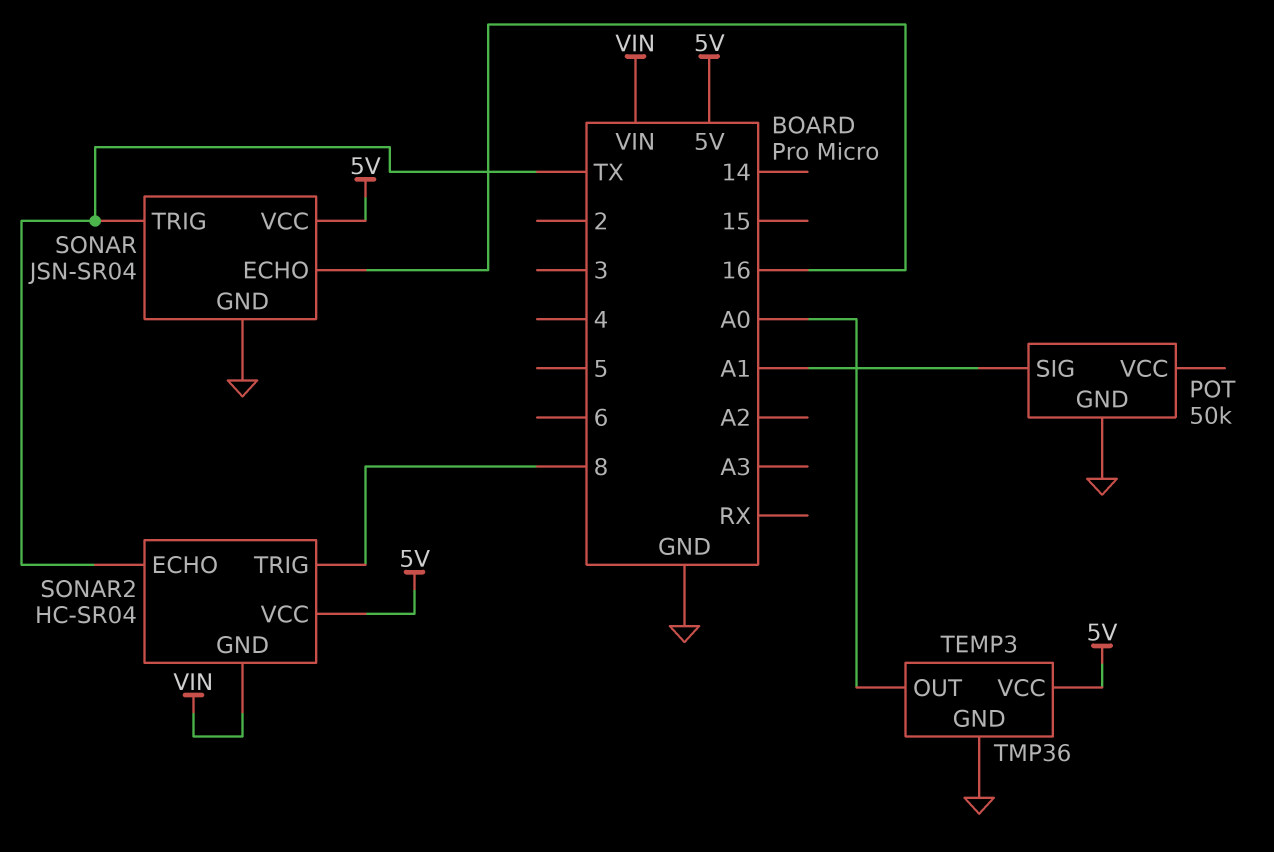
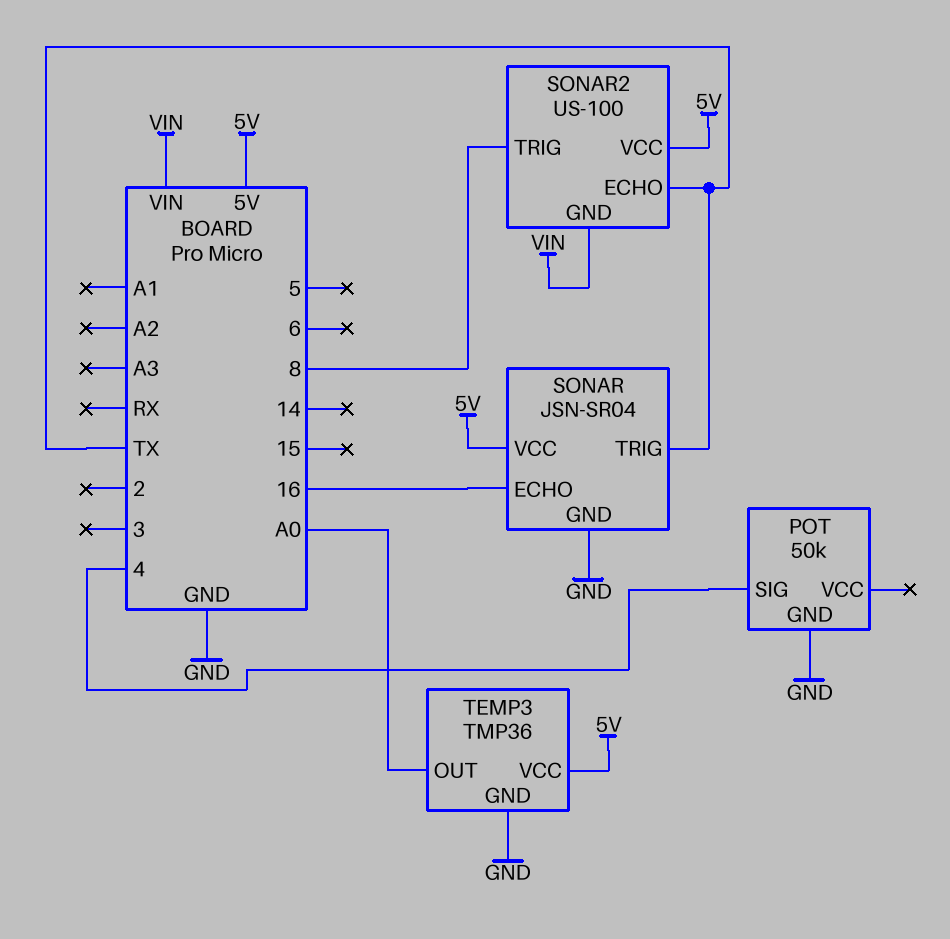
POT pin SIG: A1 -> 4
SONAR2: HC-SR04 -> US-100

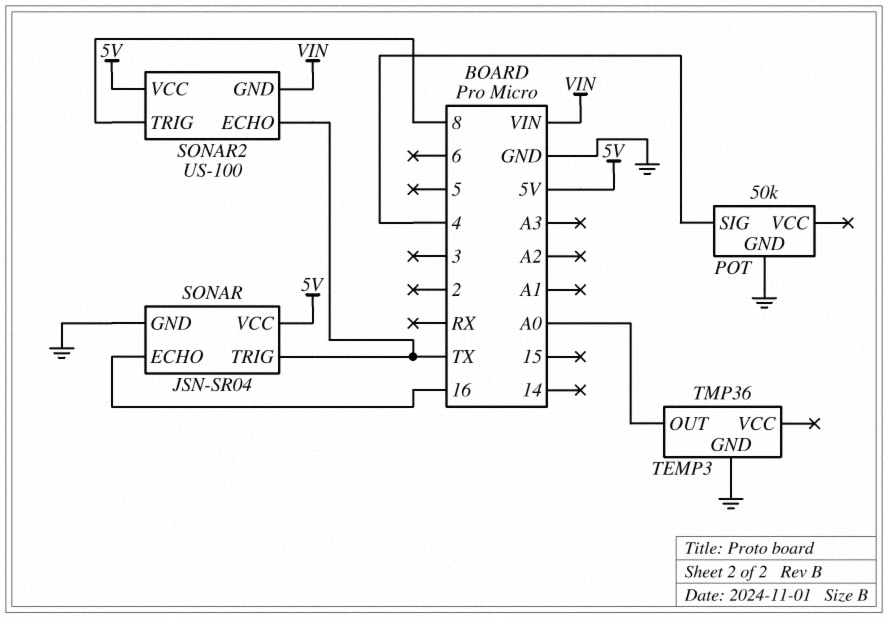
TEMP3 pin VCC: 5V -> none

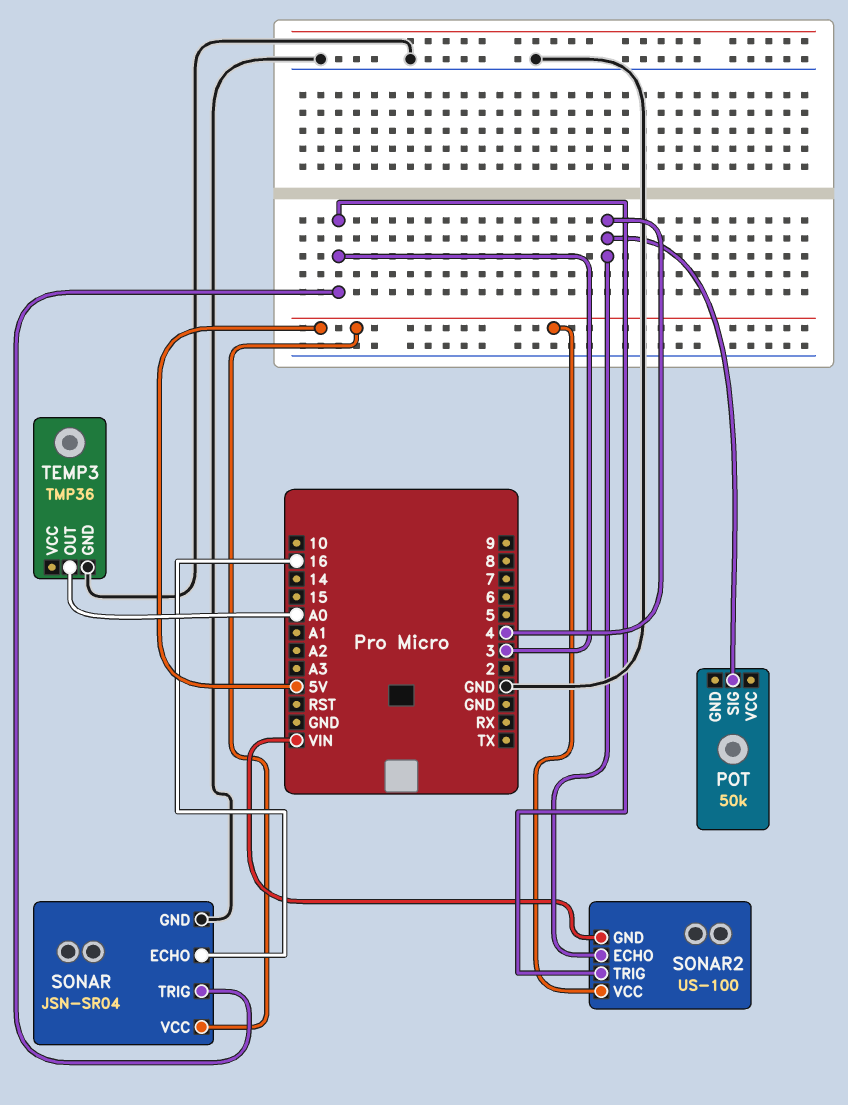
POT pin GND: GND -> none
SONAR pin TRIG: TX -> 3
SONAR2 pin ECHO: TX -> 4
SONAR2 pin TRIG: 8 -> 3

